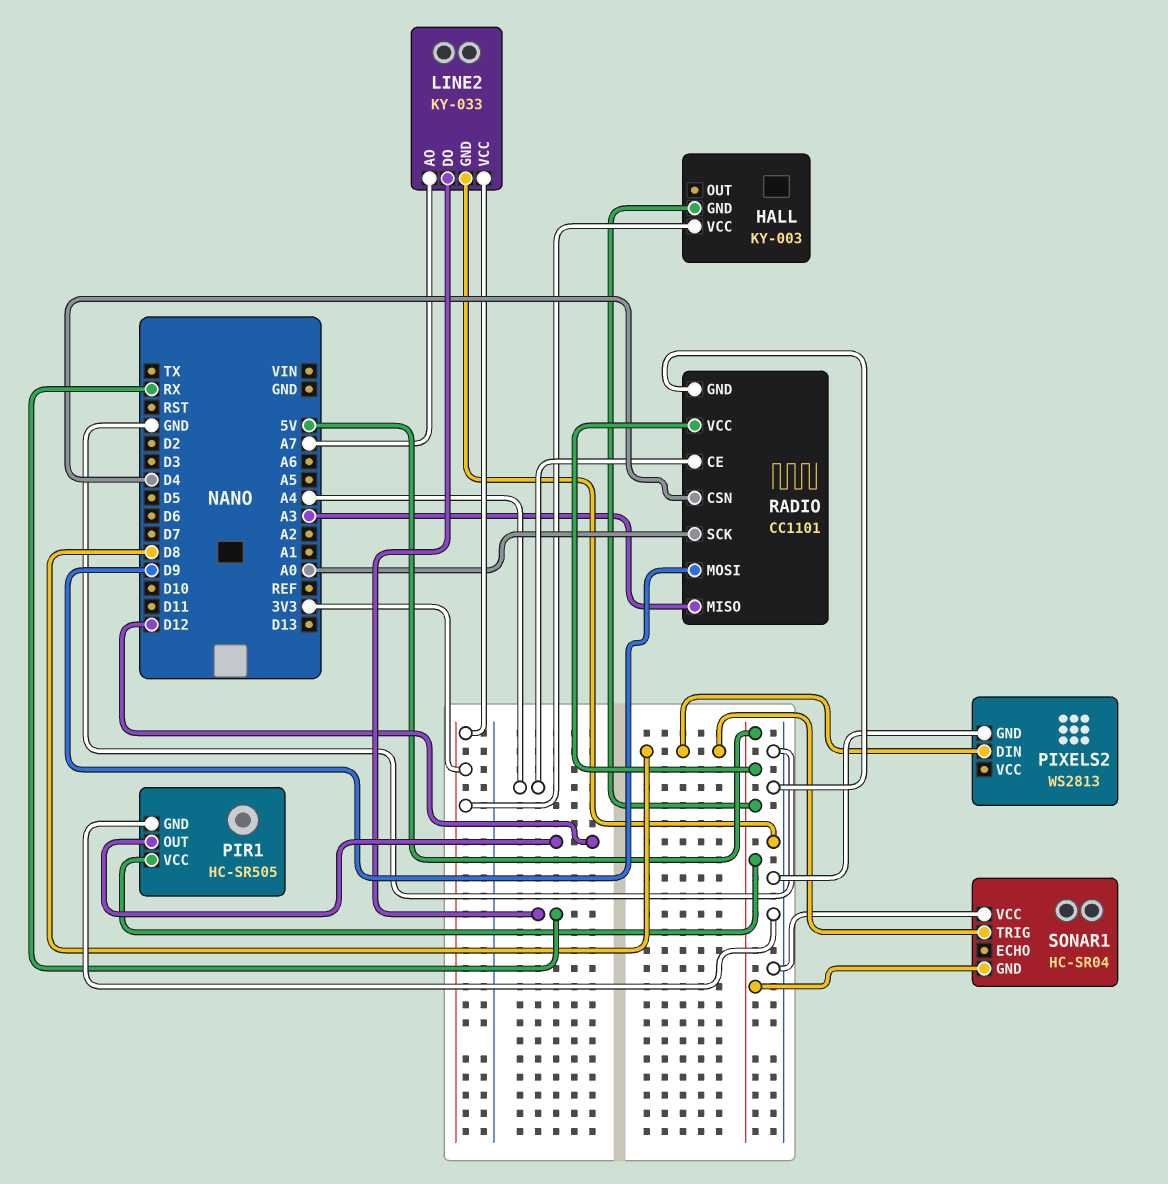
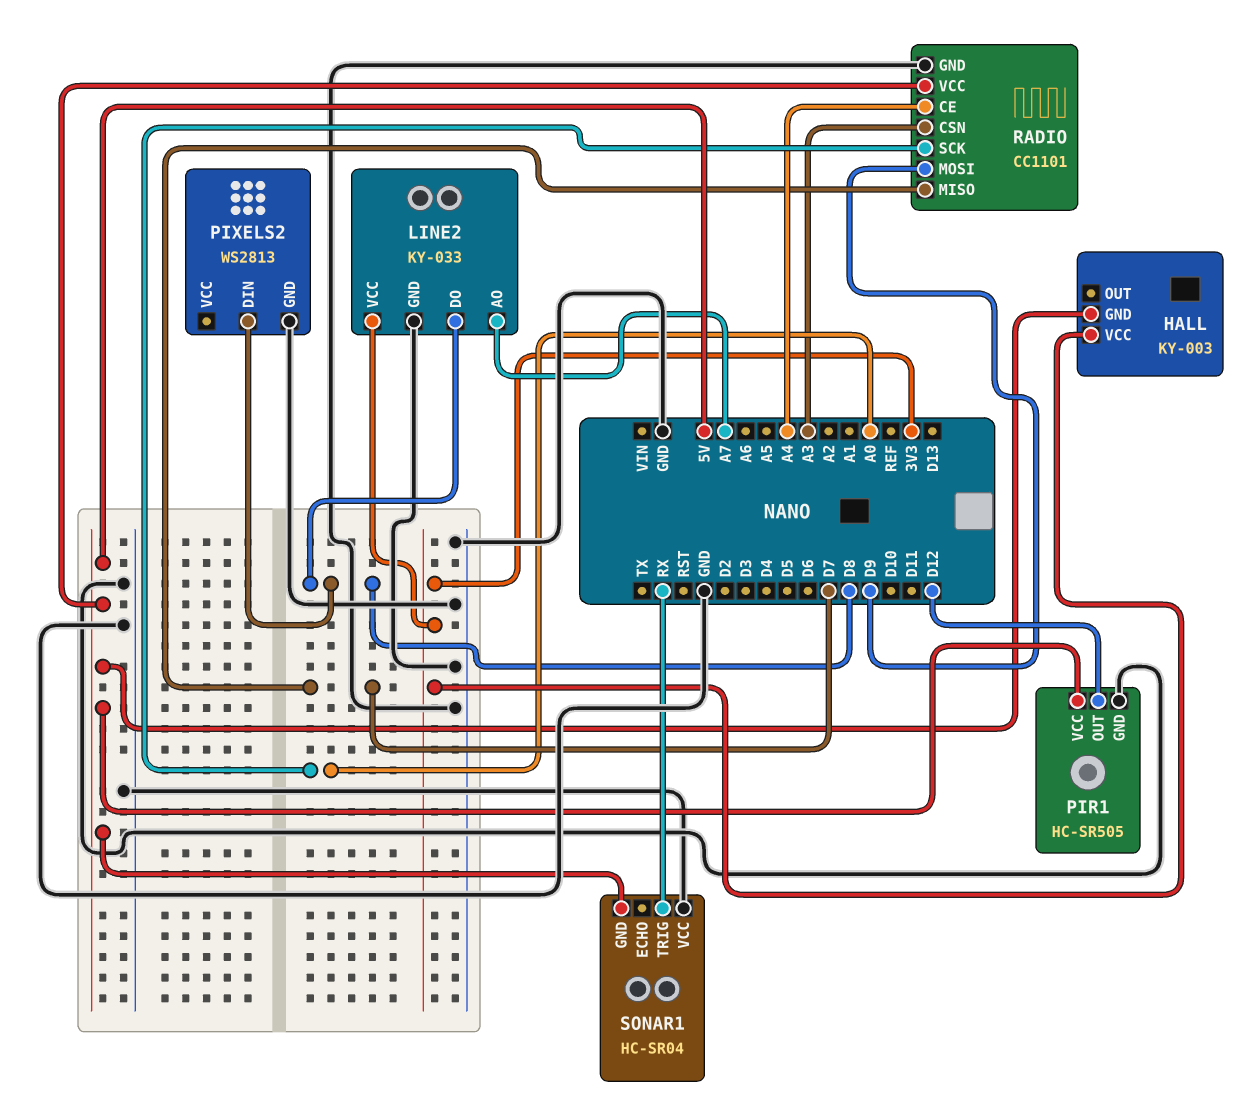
LINE2 pin DO: RX -> D8
RADIO pin CSN: D4 -> A3
RADIO pin MISO: A3 -> D7
SONAR1 pin TRIG: D8 -> RX

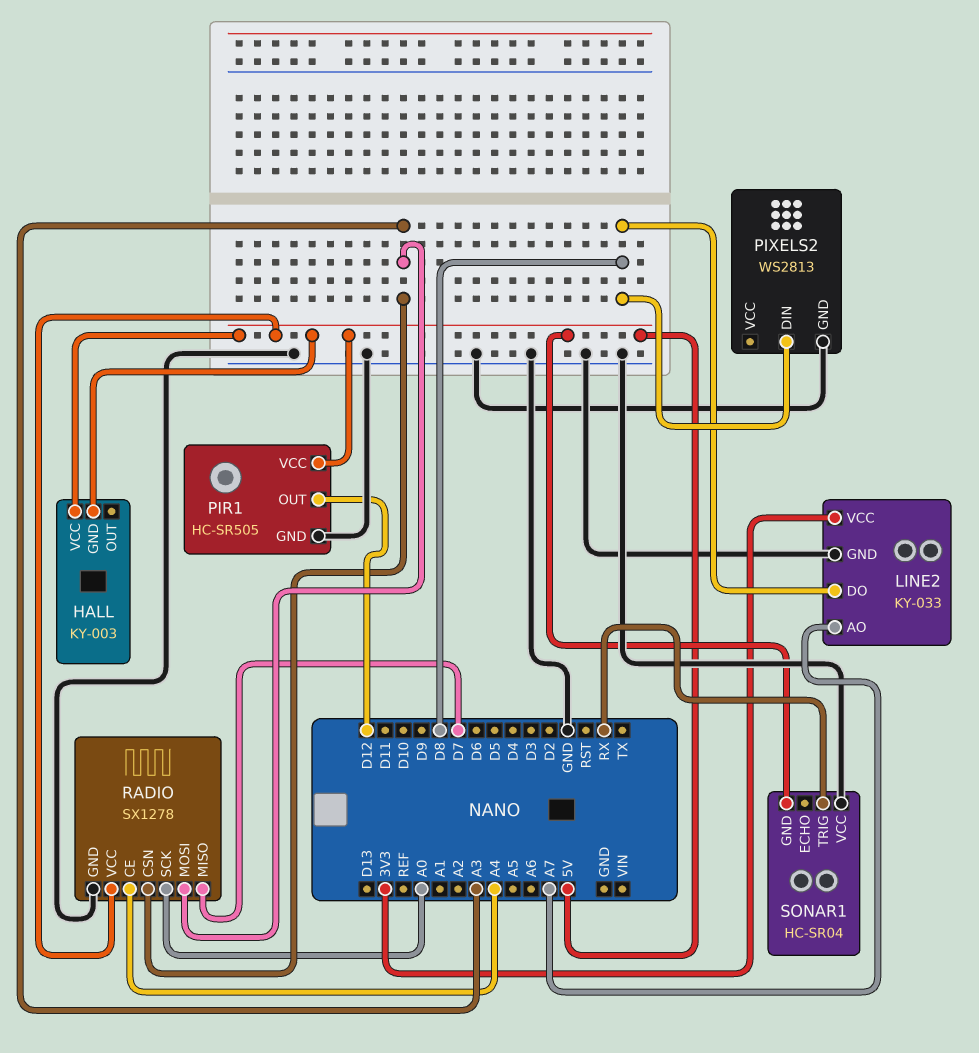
HALL pin VCC: 3V3 -> 5V
RADIO: CC1101 -> SX1278
RADIO pin MOSI: D9 -> A3

